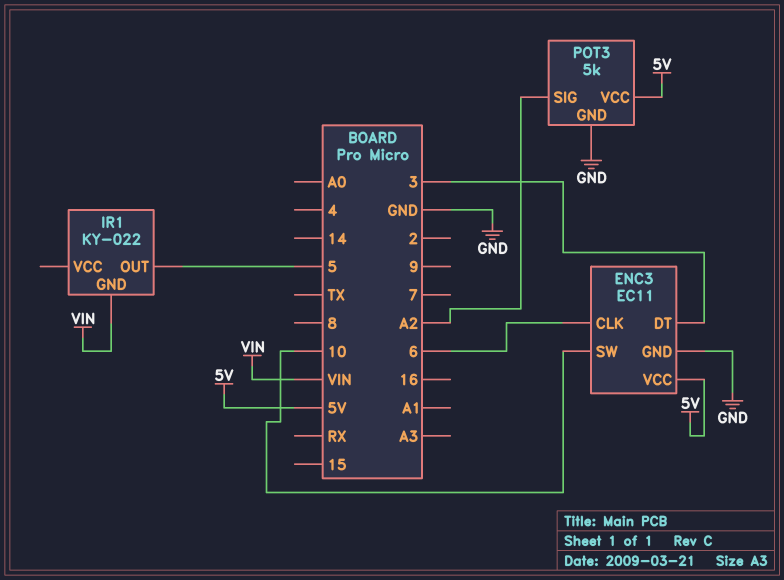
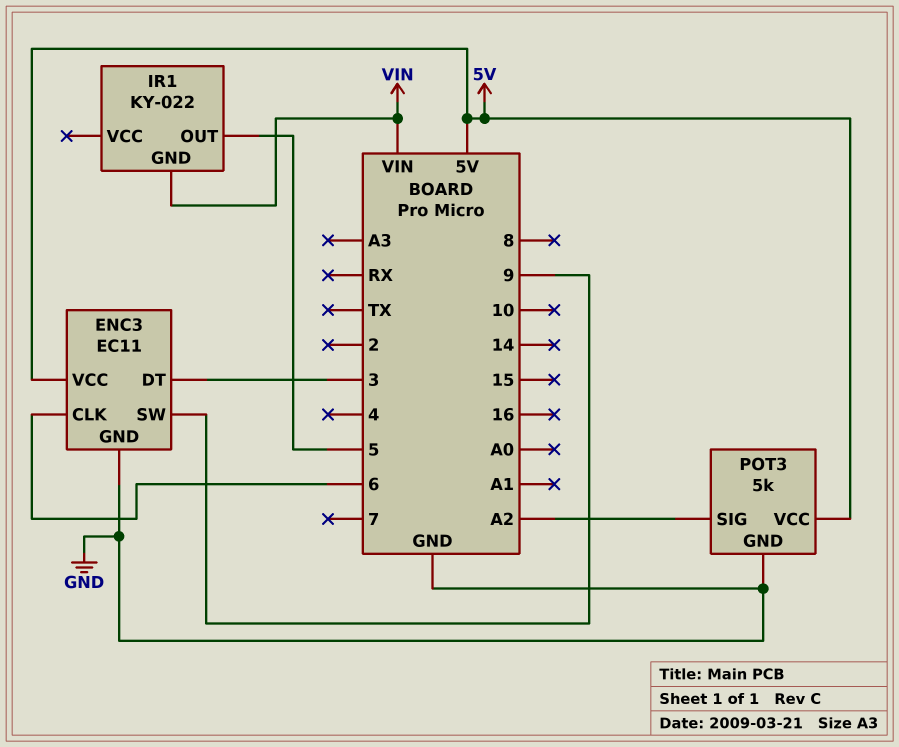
ENC3 pin SW: 10 -> 9

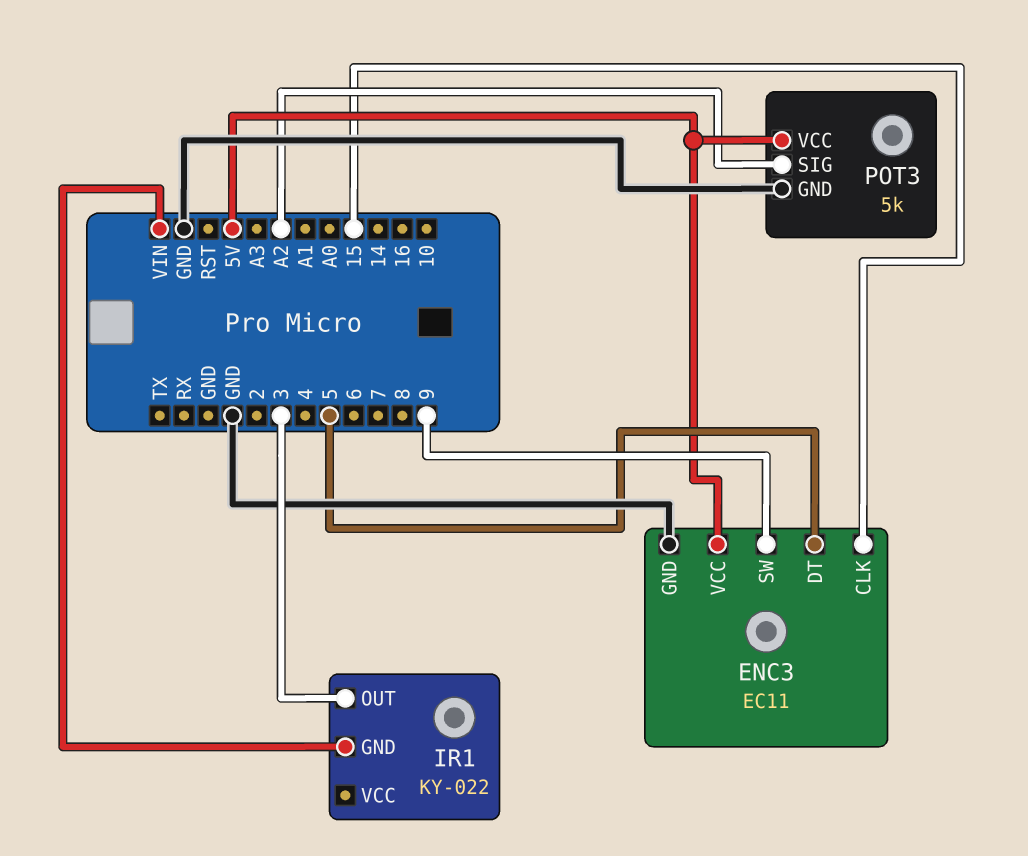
ENC3 pin CLK: 6 -> 15
ENC3 pin DT: 3 -> 5
IR1 pin OUT: 5 -> 3

